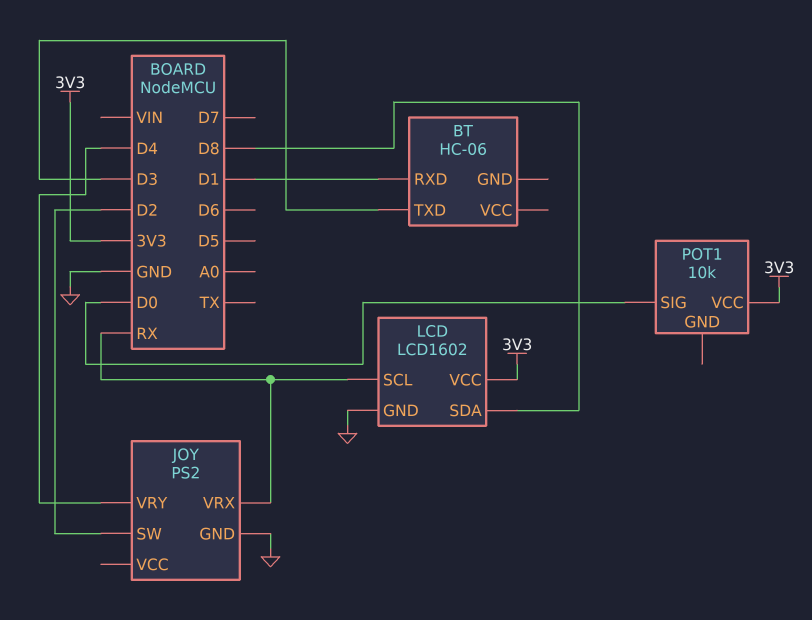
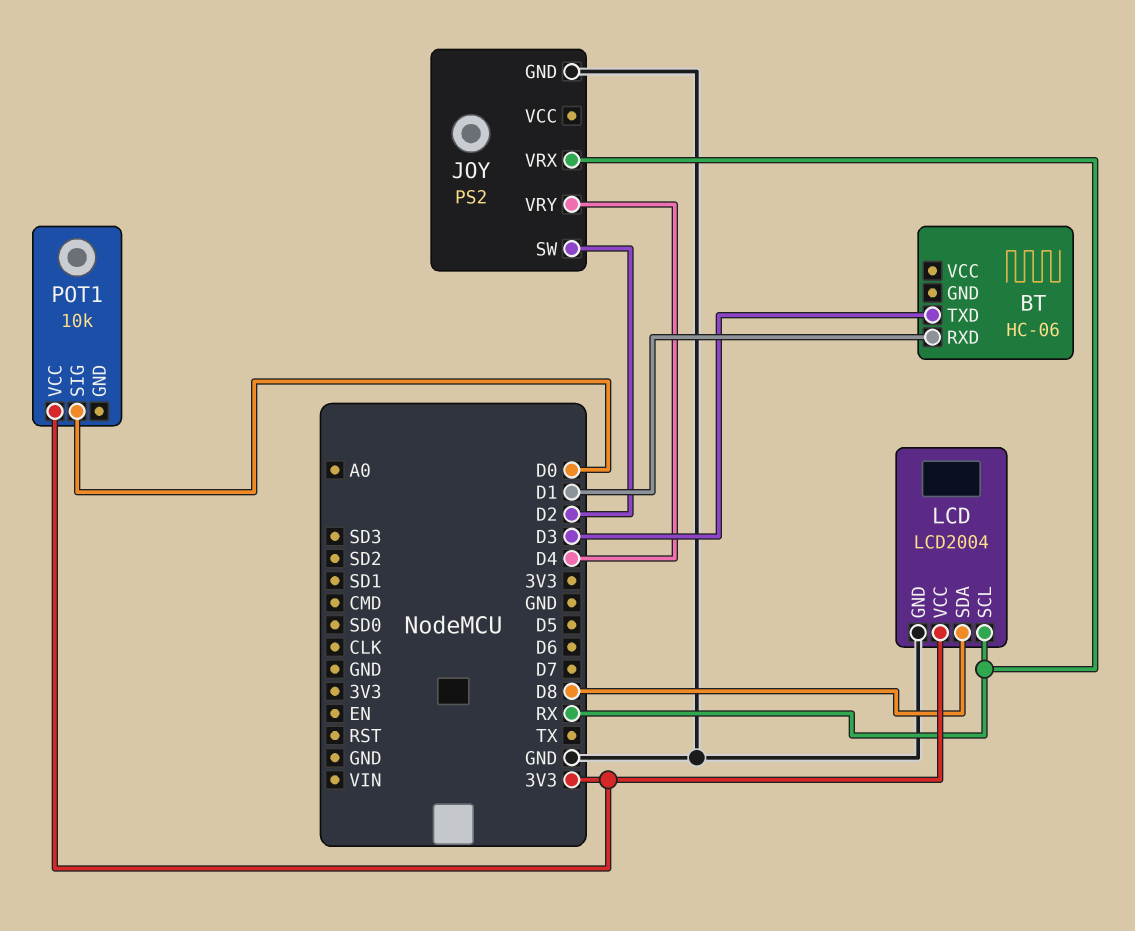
LCD: LCD1602 -> LCD2004

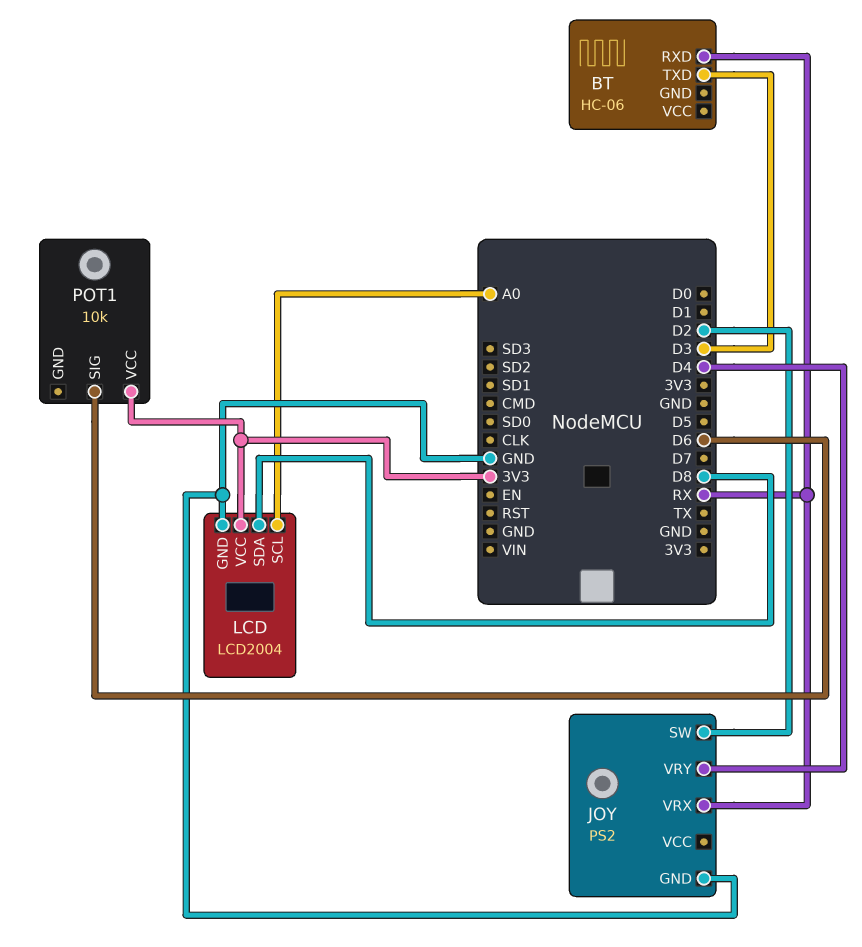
BT pin RXD: D1 -> RX
LCD pin SCL: RX -> A0
POT1 pin SIG: D0 -> D6

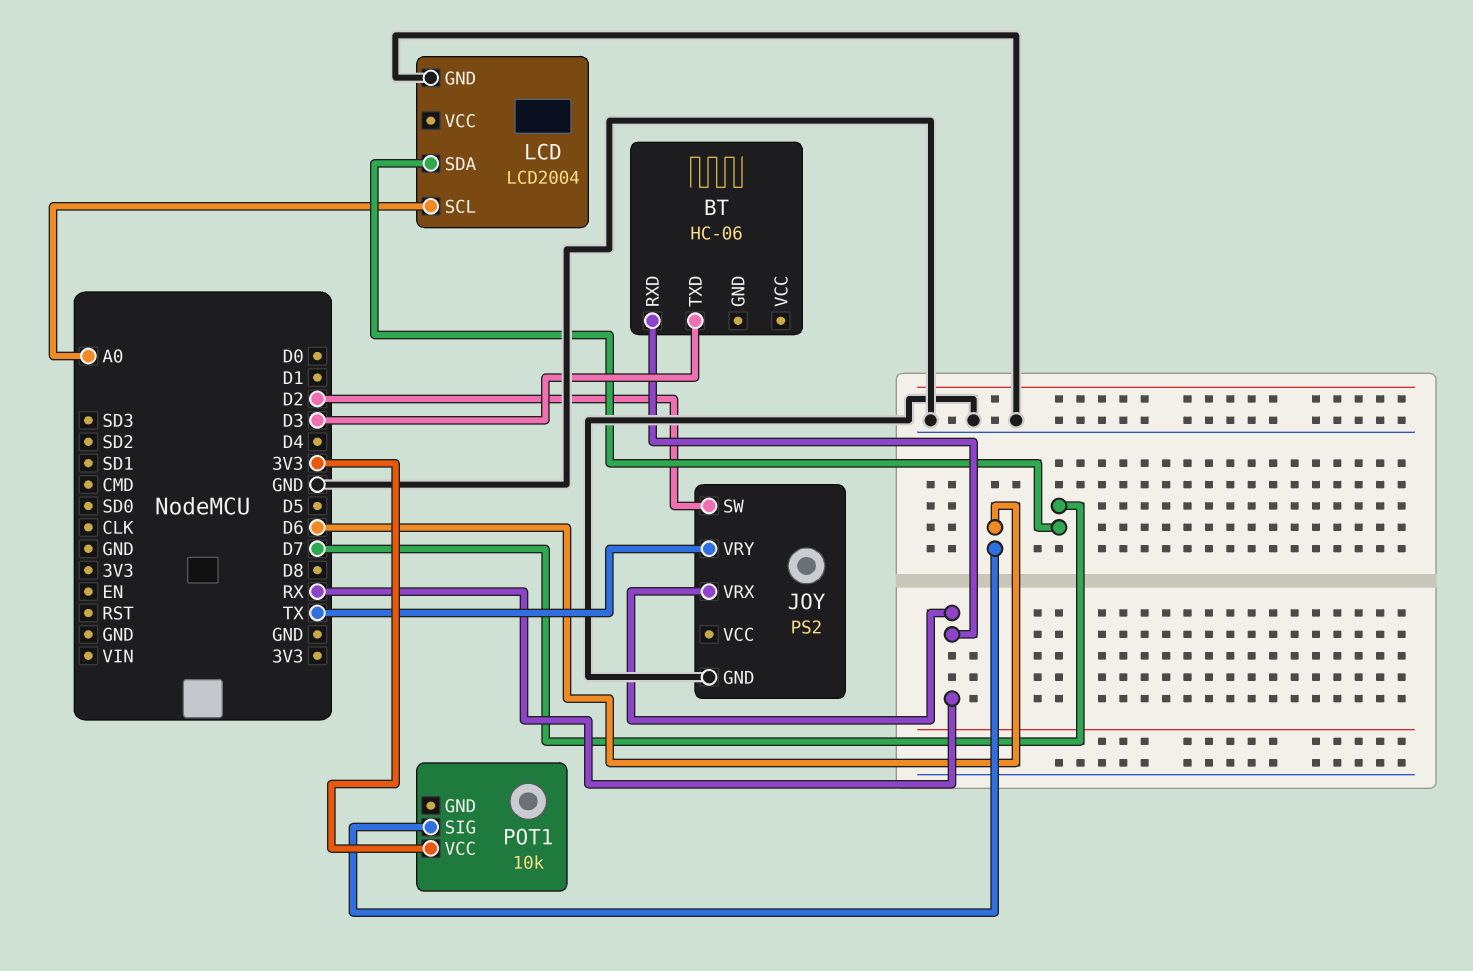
JOY pin VRY: D4 -> TX
LCD pin SDA: D8 -> D7
LCD pin VCC: 3V3 -> none

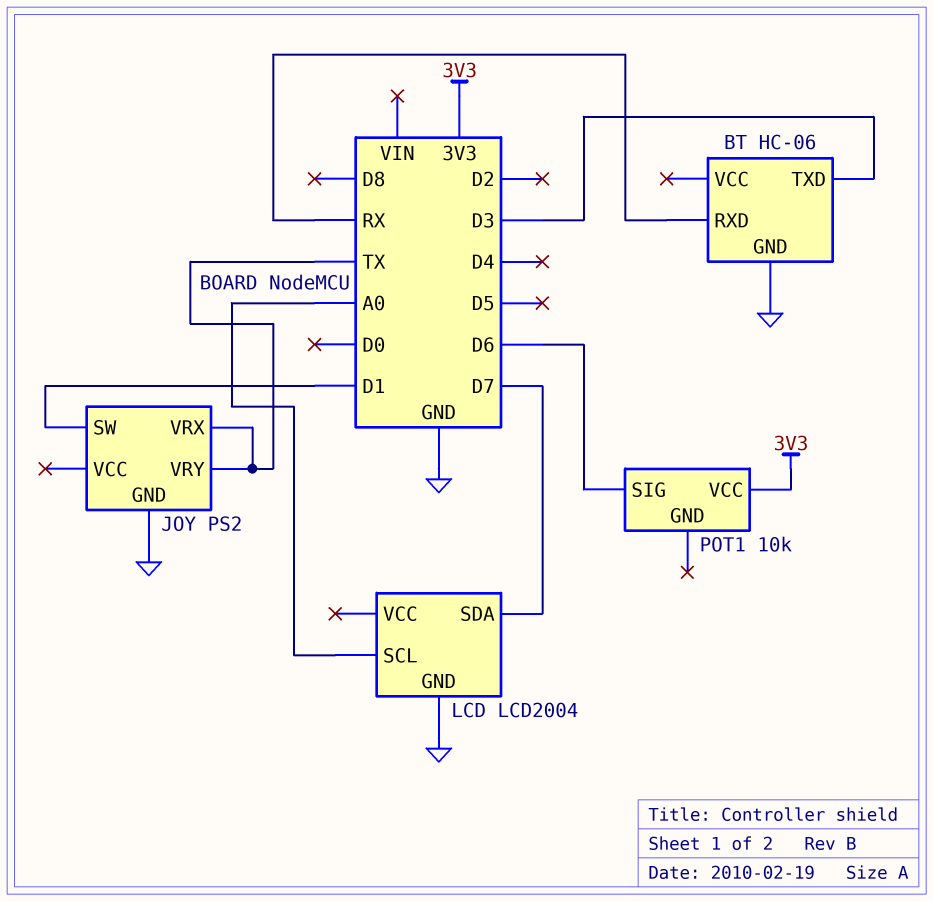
BT pin GND: none -> GND
JOY pin SW: D2 -> D1
JOY pin VRX: RX -> TX

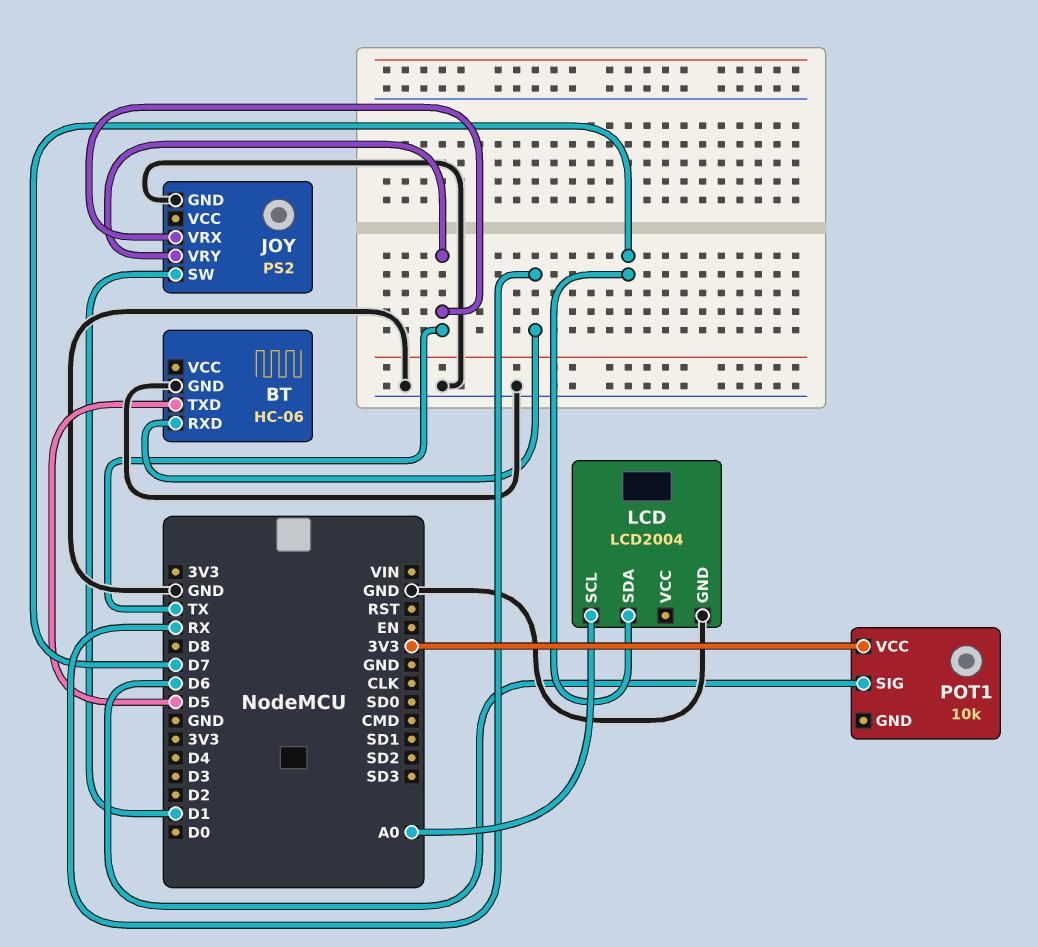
BT pin TXD: D3 -> D5

